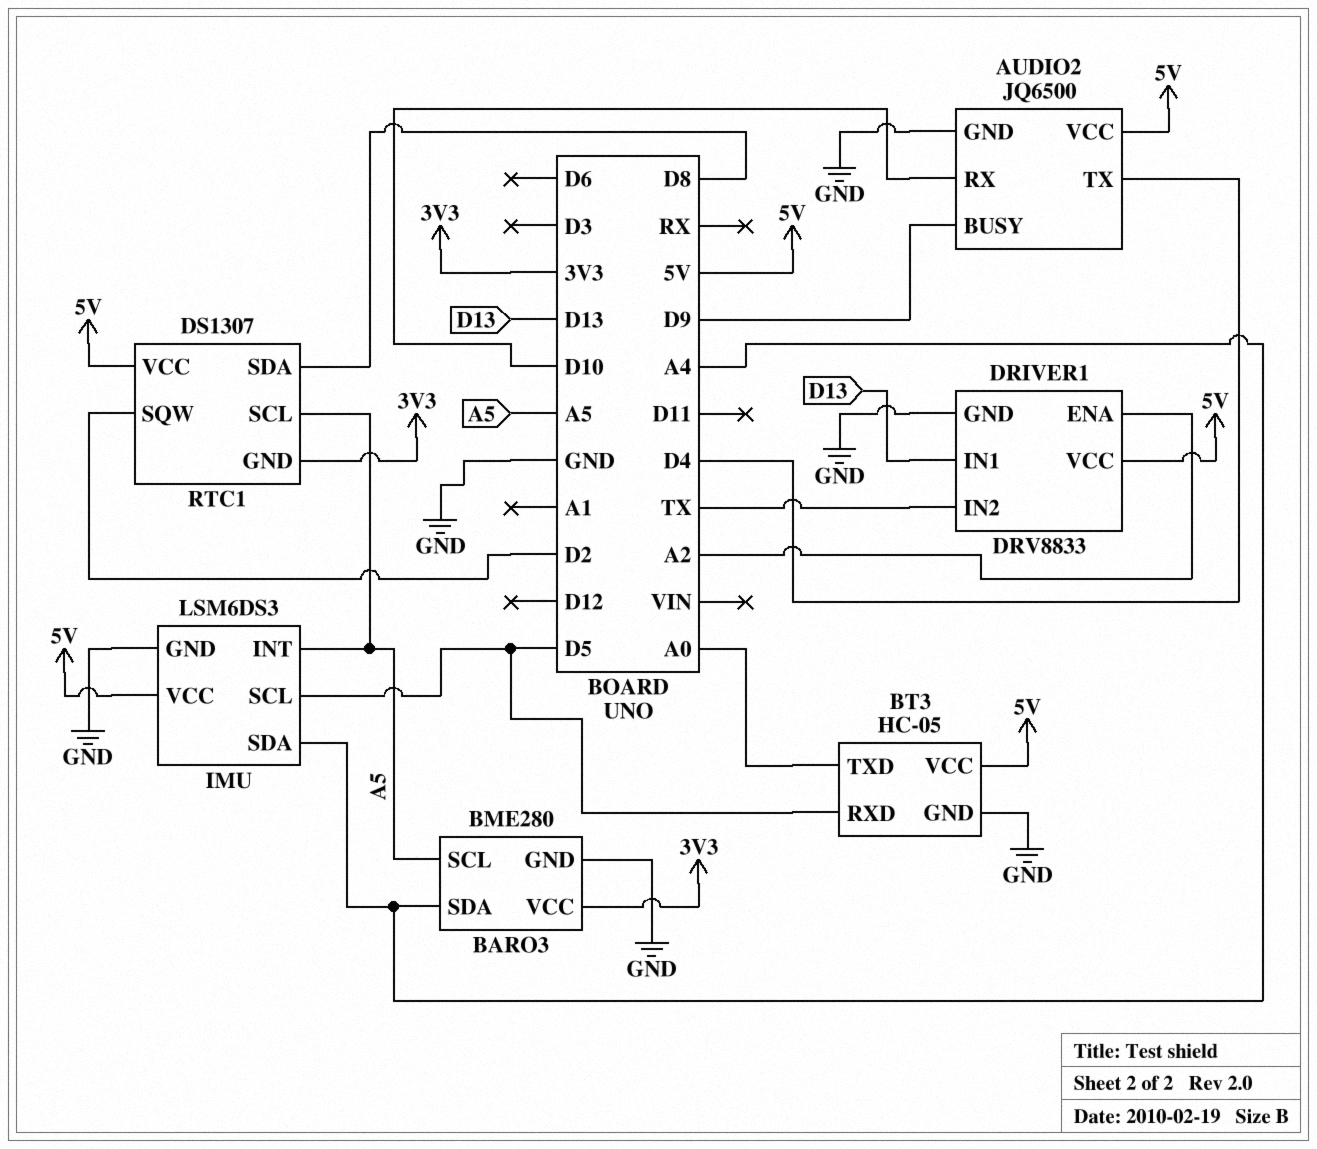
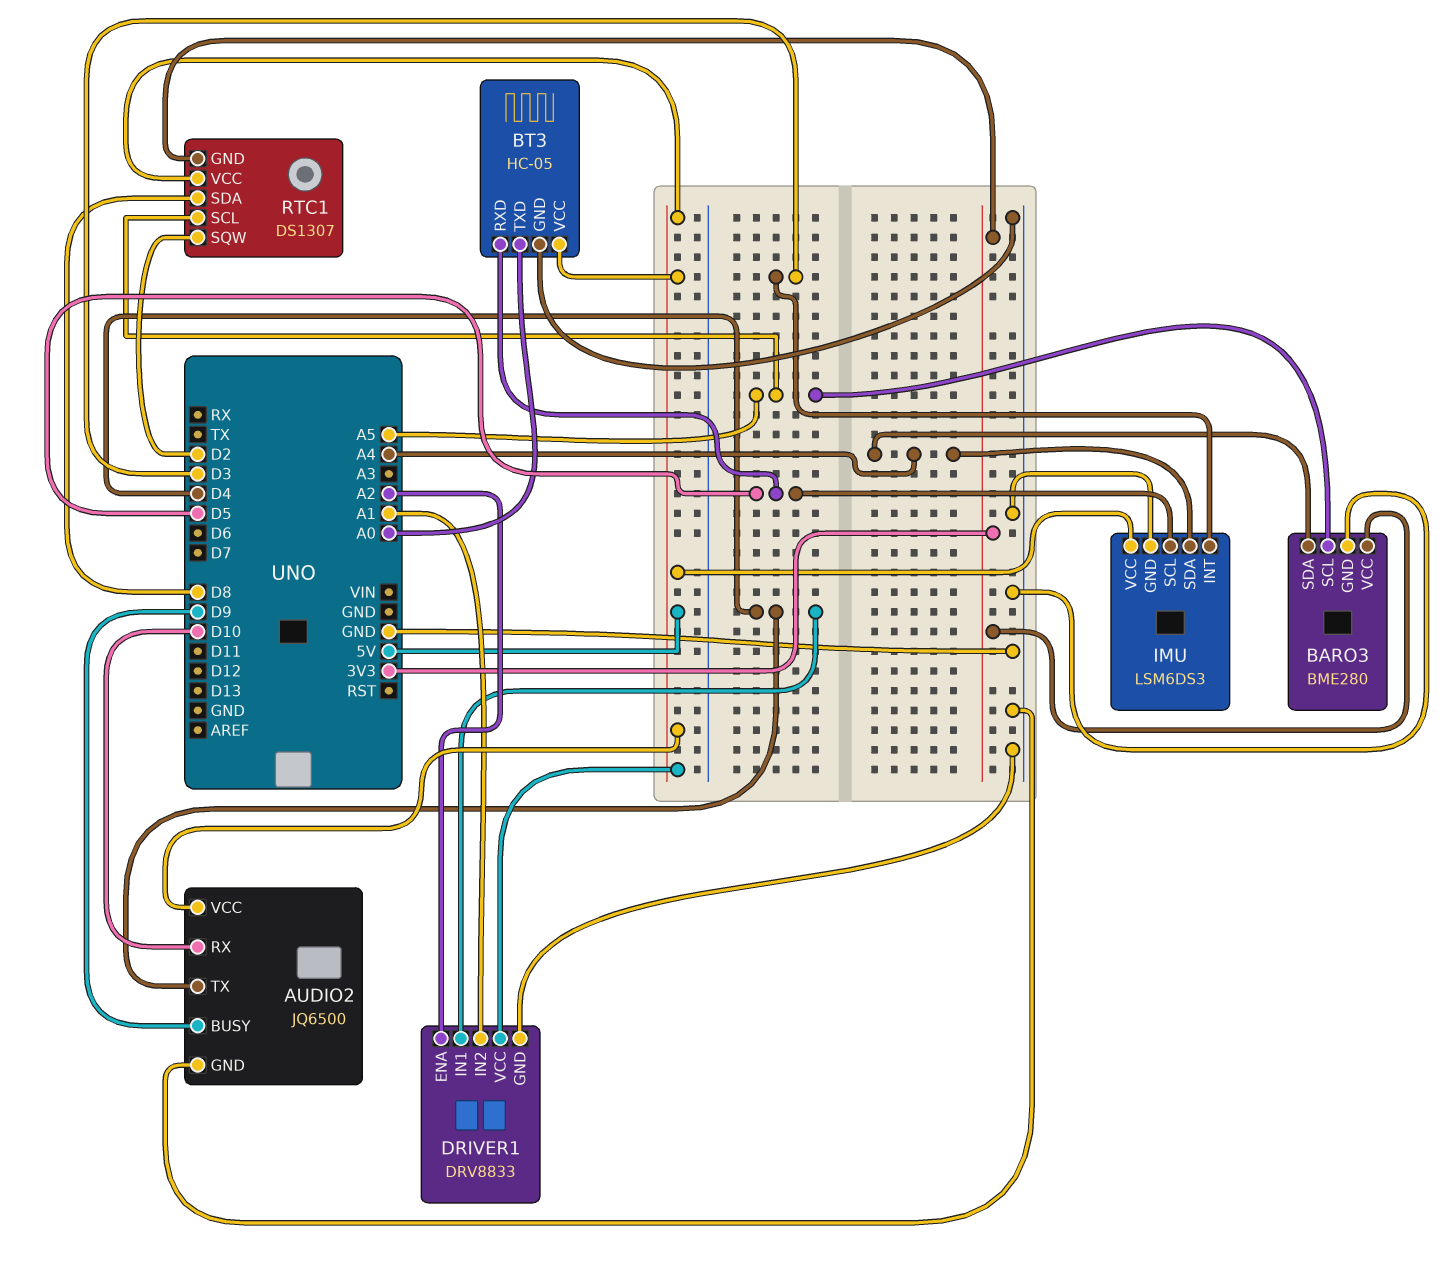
DRIVER1 pin IN1: D13 -> D4
DRIVER1 pin IN2: TX -> A1
IMU pin INT: A5 -> D3

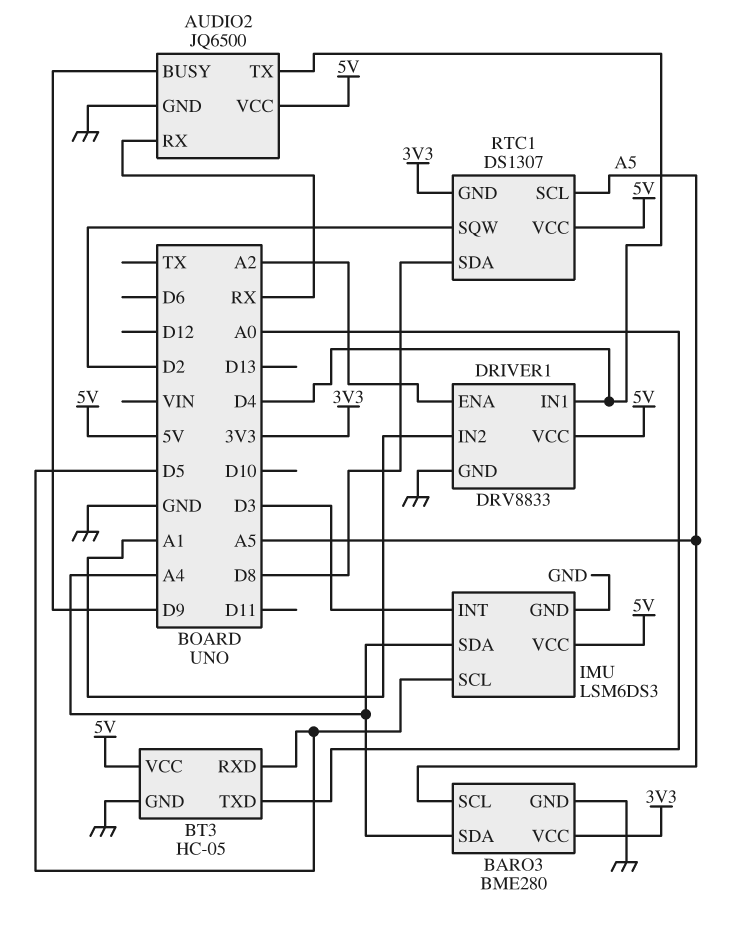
AUDIO2 pin RX: D10 -> RX

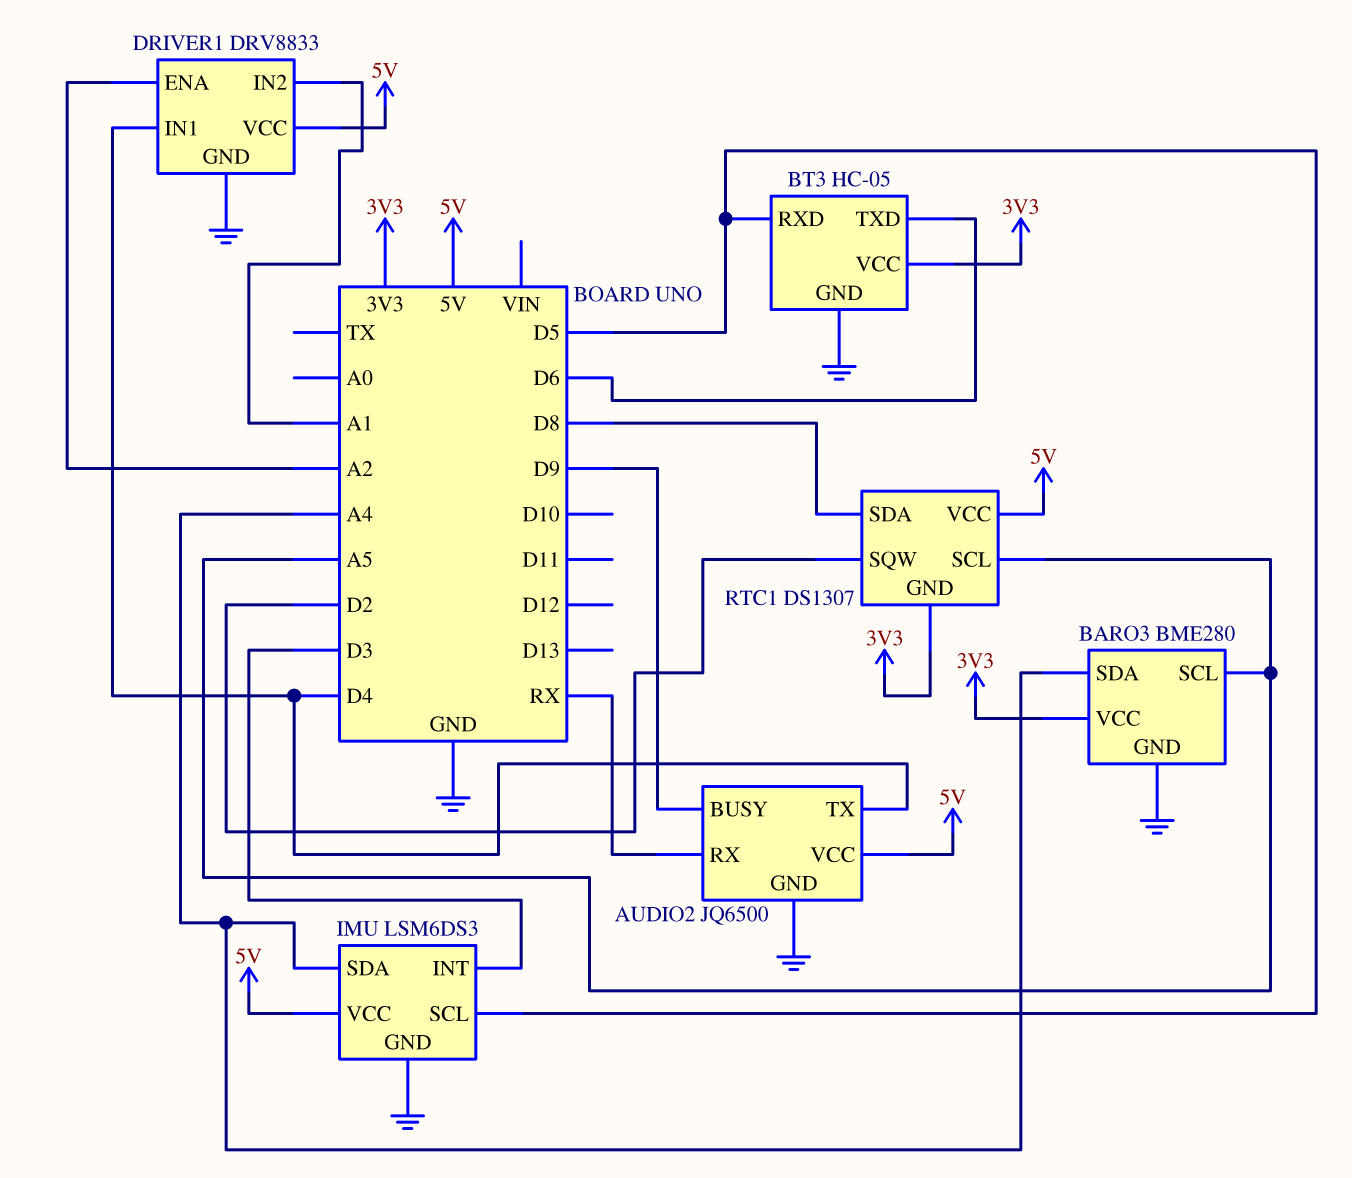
BT3 pin TXD: A0 -> D6
BT3 pin VCC: 5V -> 3V3

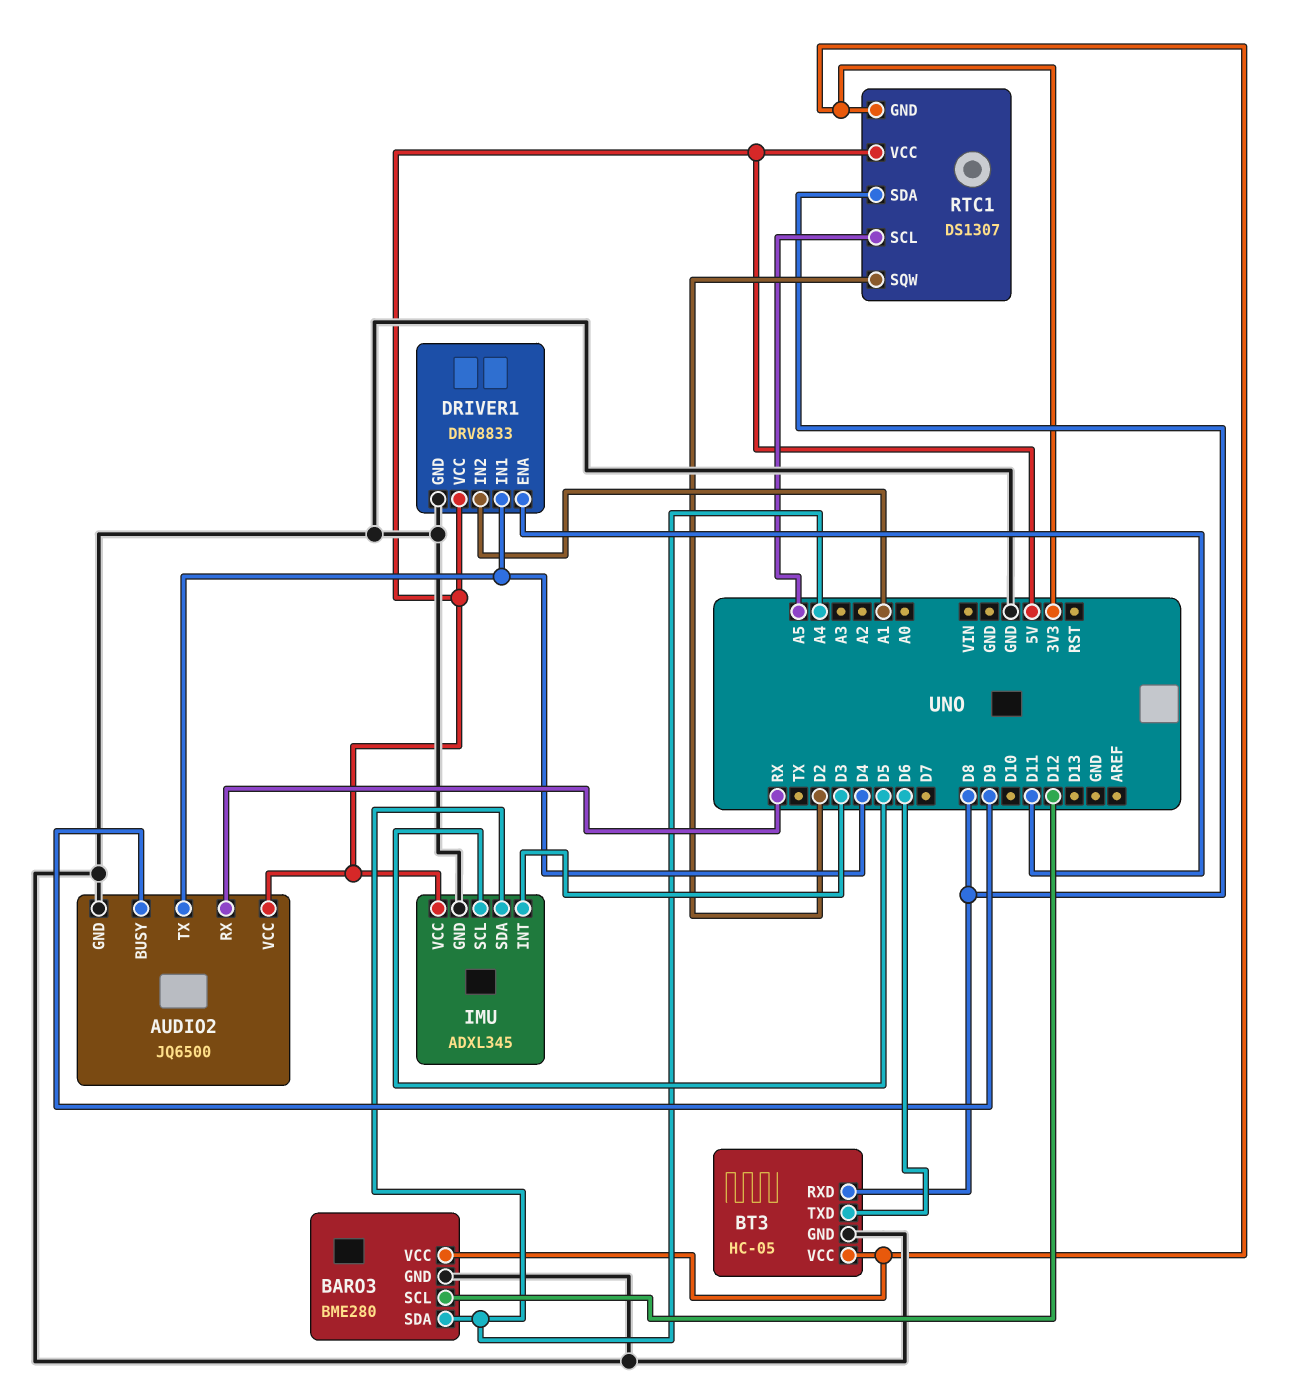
BARO3 pin SCL: A5 -> D12
BT3 pin RXD: D5 -> D8
DRIVER1 pin ENA: A2 -> D11
IMU: LSM6DS3 -> ADXL345

